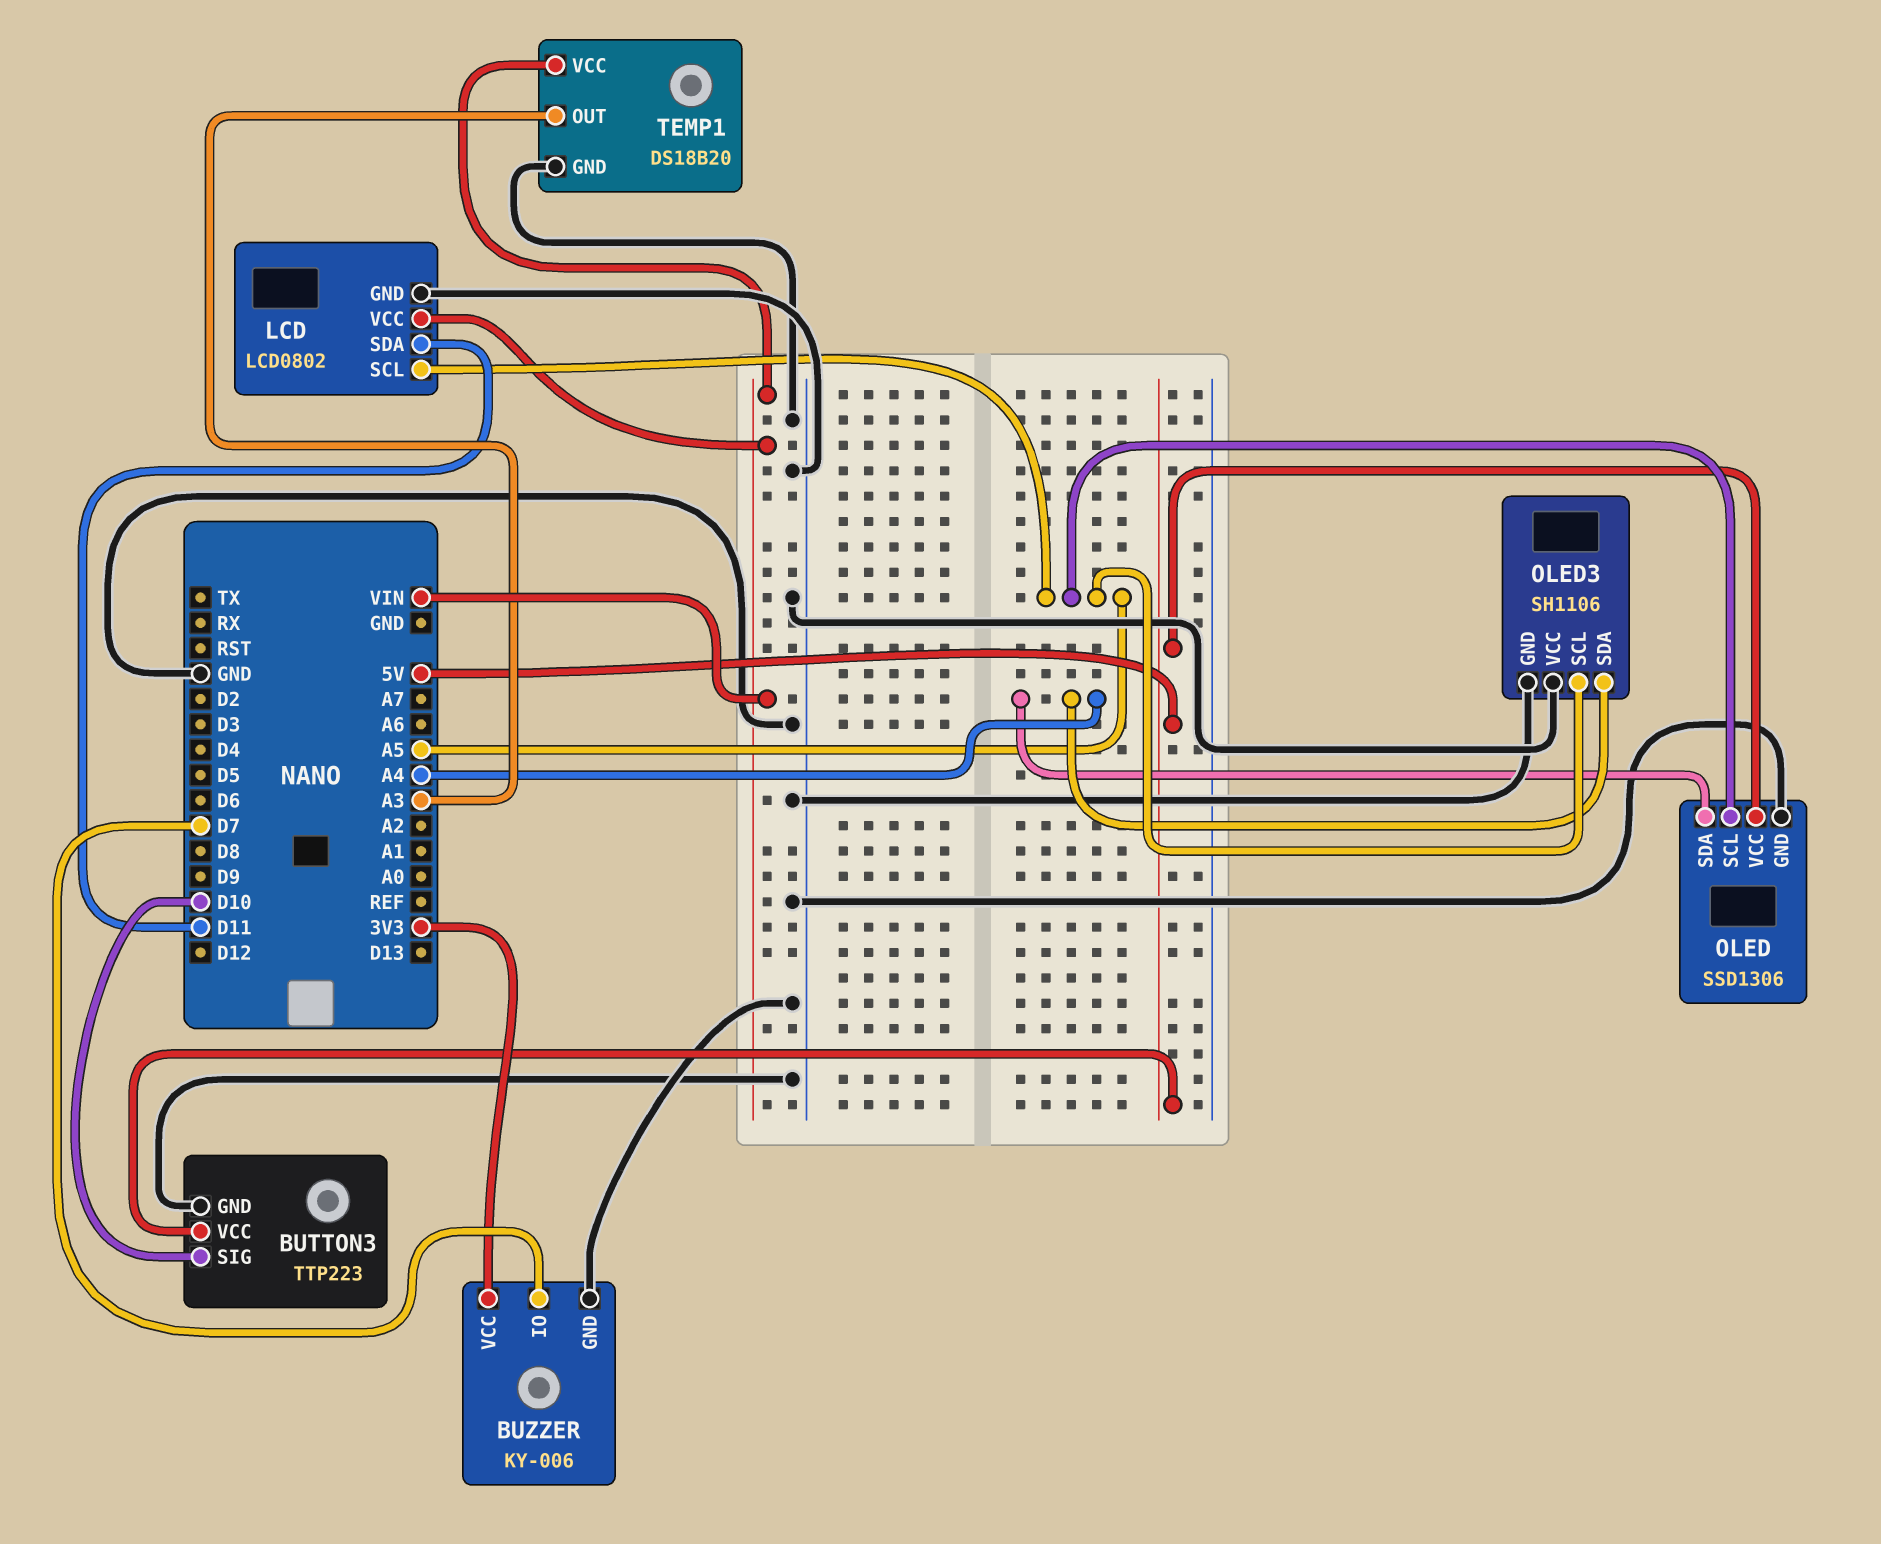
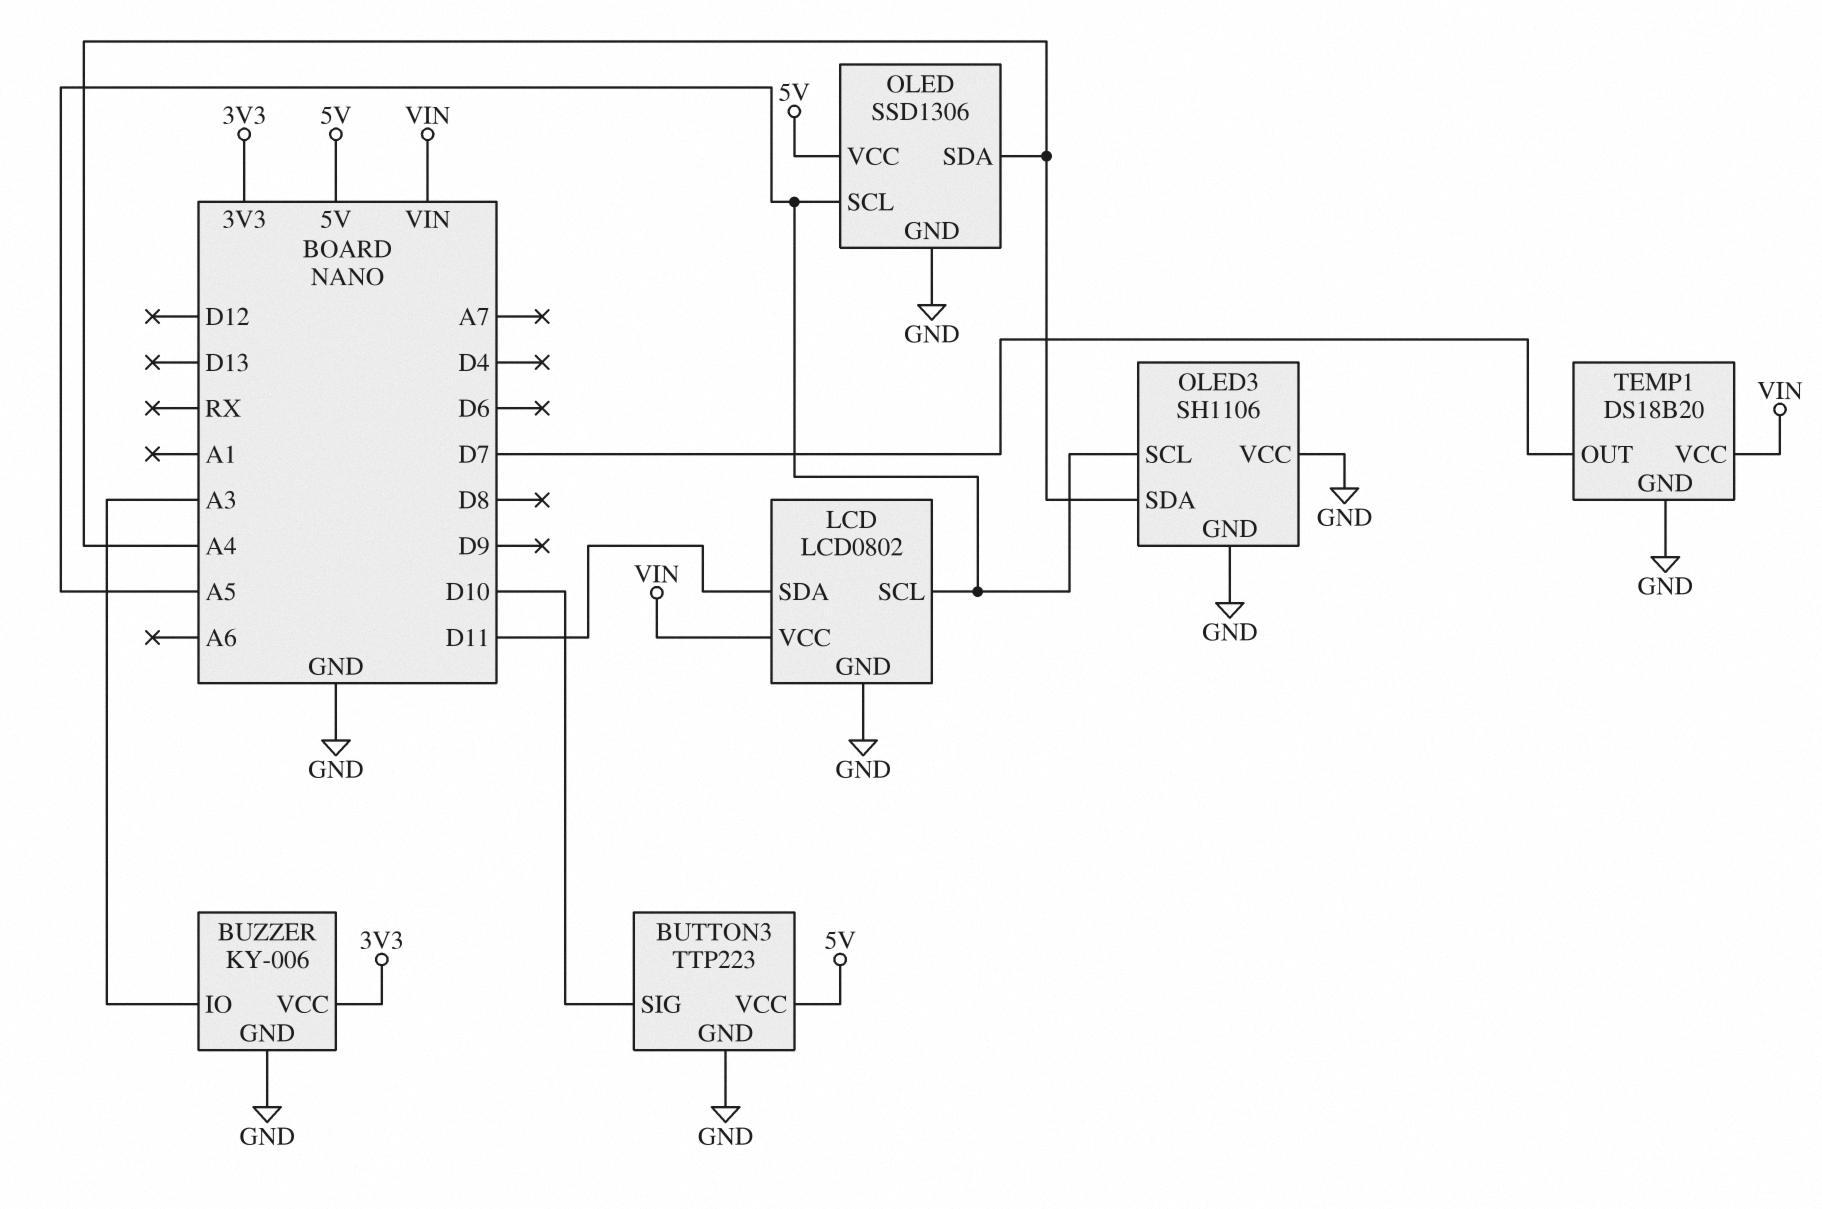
BUZZER pin IO: D7 -> A3
TEMP1 pin OUT: A3 -> D7

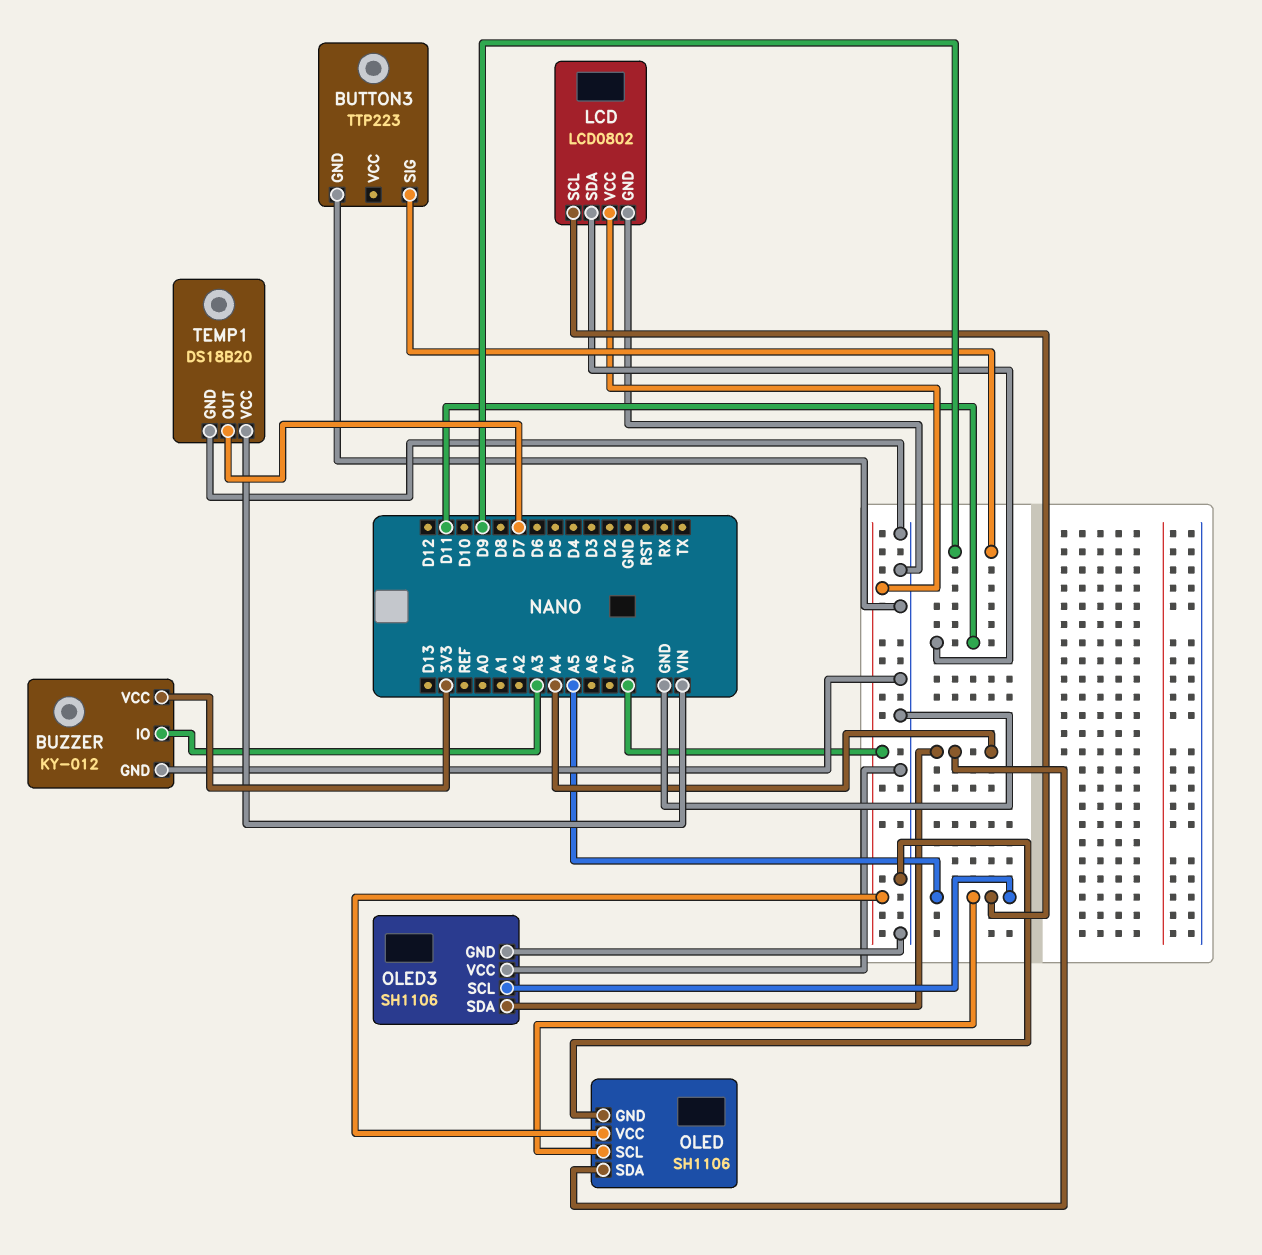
BUTTON3 pin SIG: D10 -> D9
BUTTON3 pin VCC: 5V -> none
BUZZER: KY-006 -> KY-012
LCD pin VCC: VIN -> 5V
OLED: SSD1306 -> SH1106

